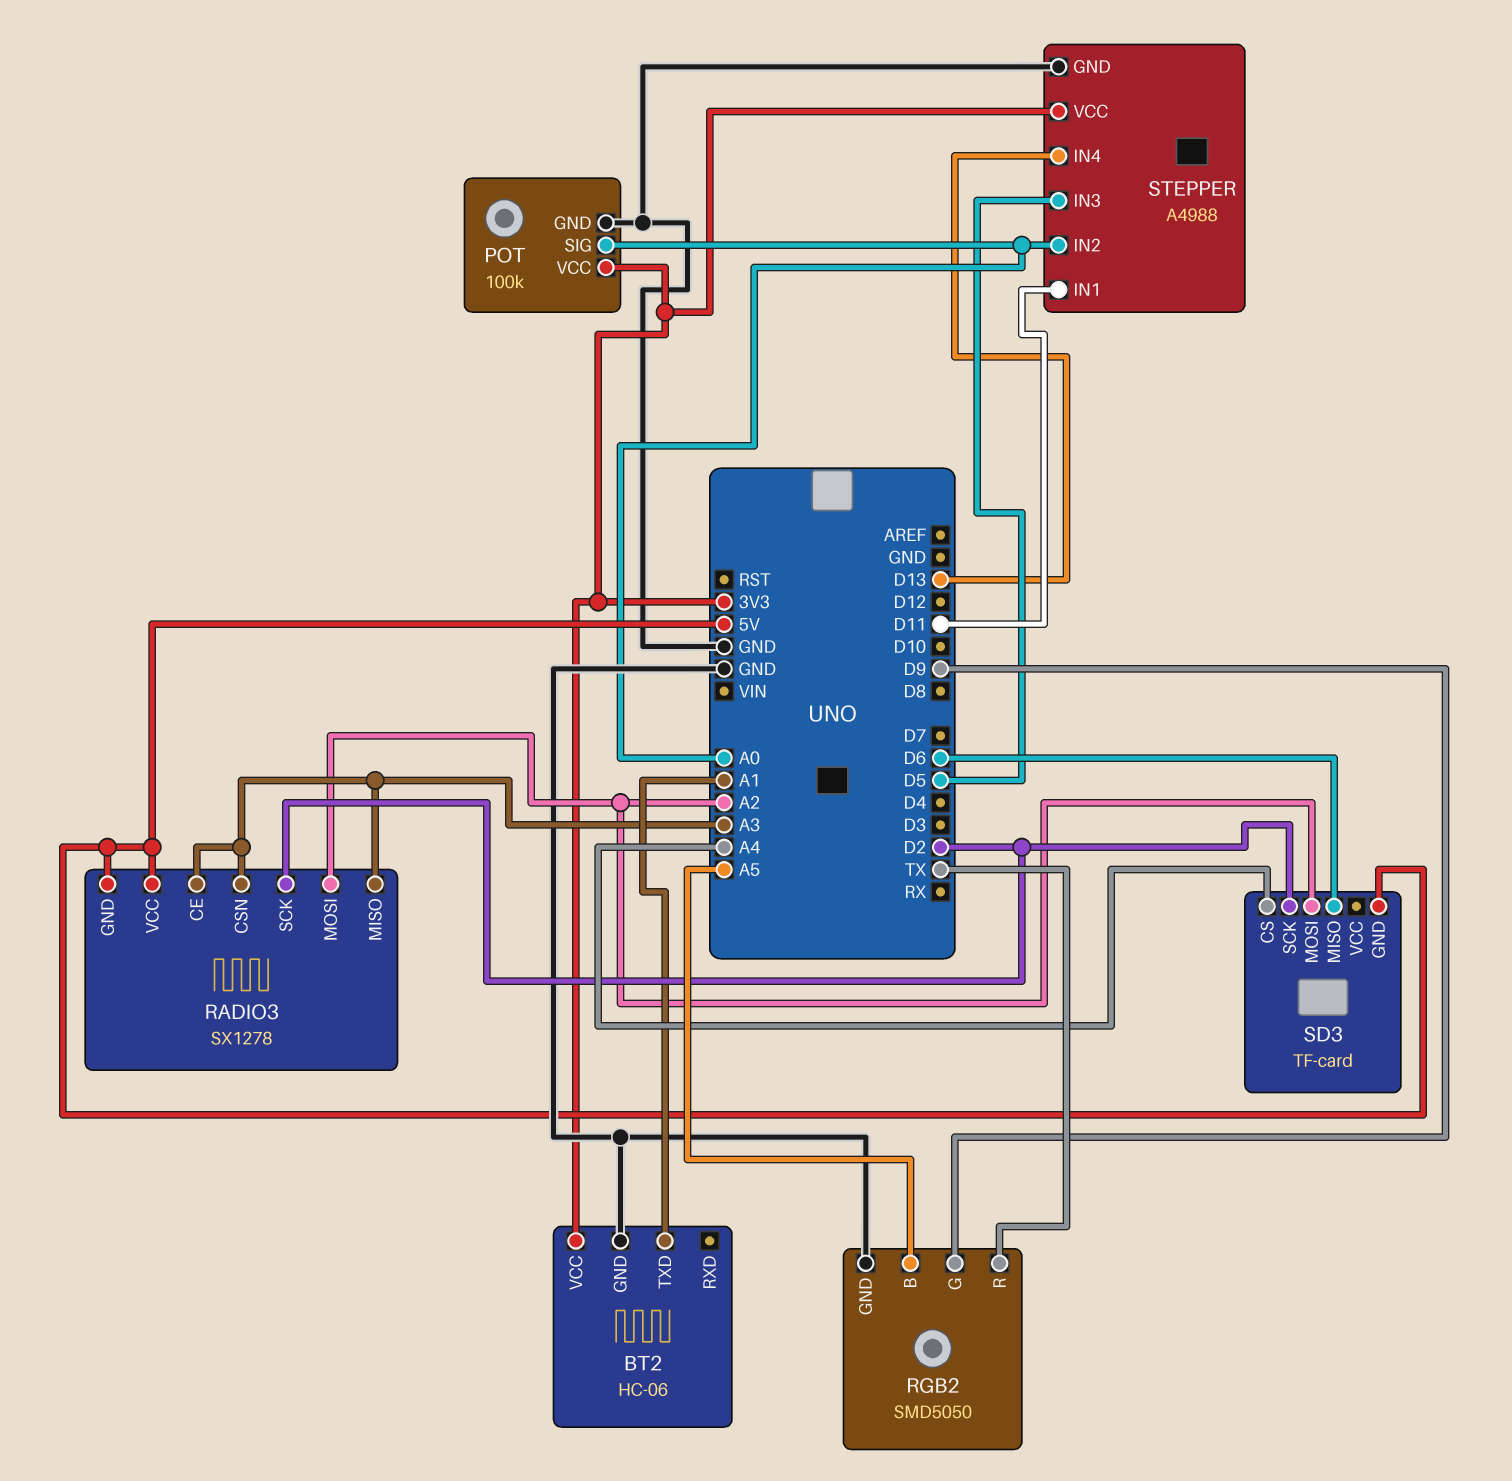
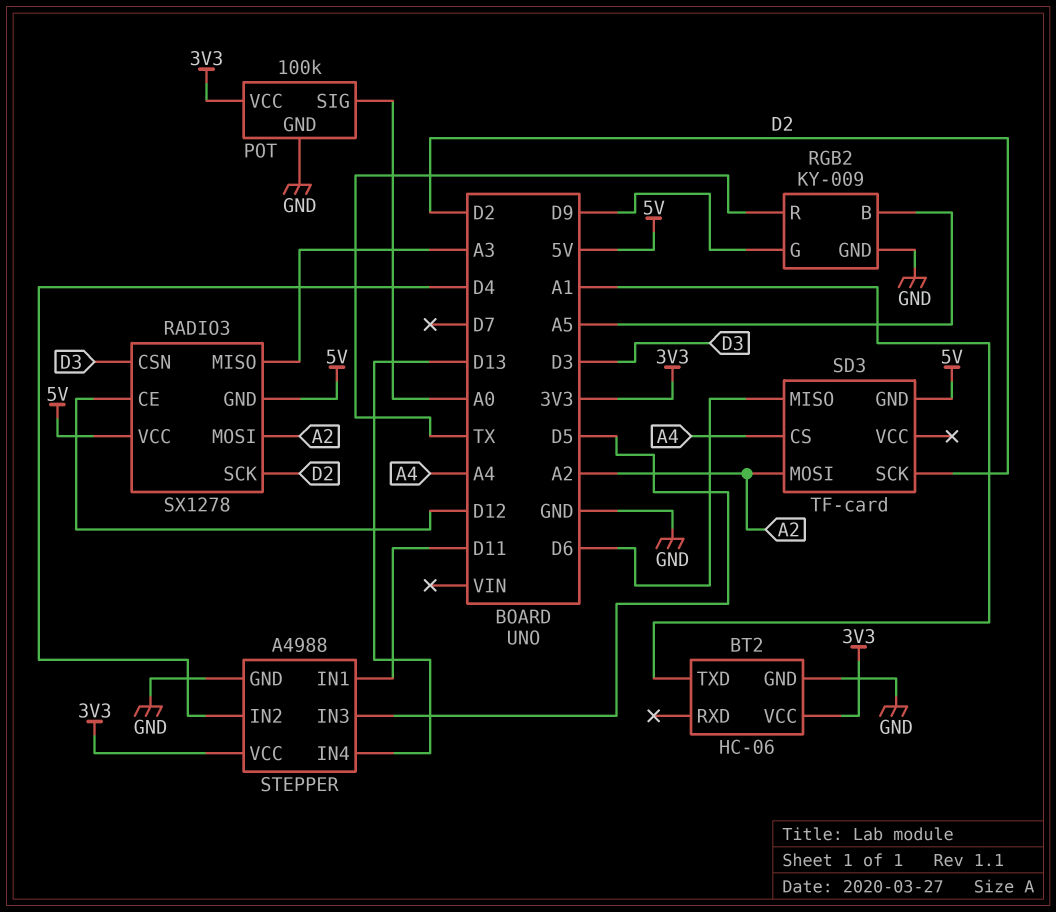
RADIO3 pin CE: A3 -> D12
RADIO3 pin CSN: A3 -> D3
RGB2: SMD5050 -> KY-009
STEPPER pin IN2: A0 -> D4

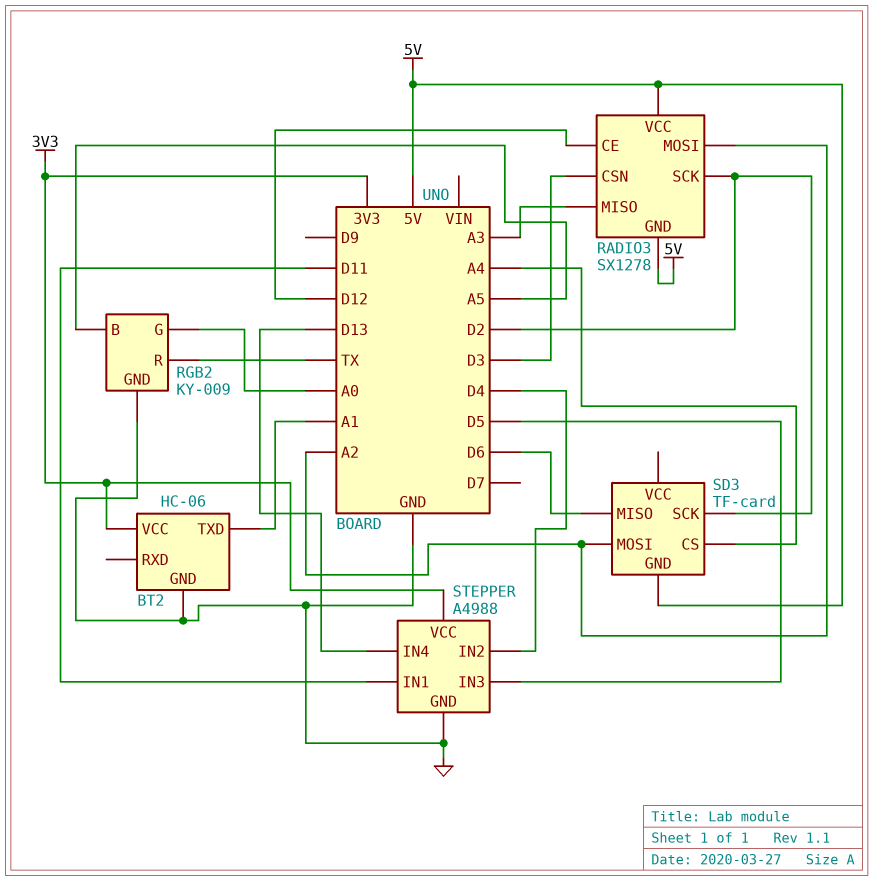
POT: 100k -> none
POT pin GND: GND -> none
POT pin SIG: A0 -> none
POT pin VCC: 3V3 -> none
RGB2 pin G: D9 -> A0

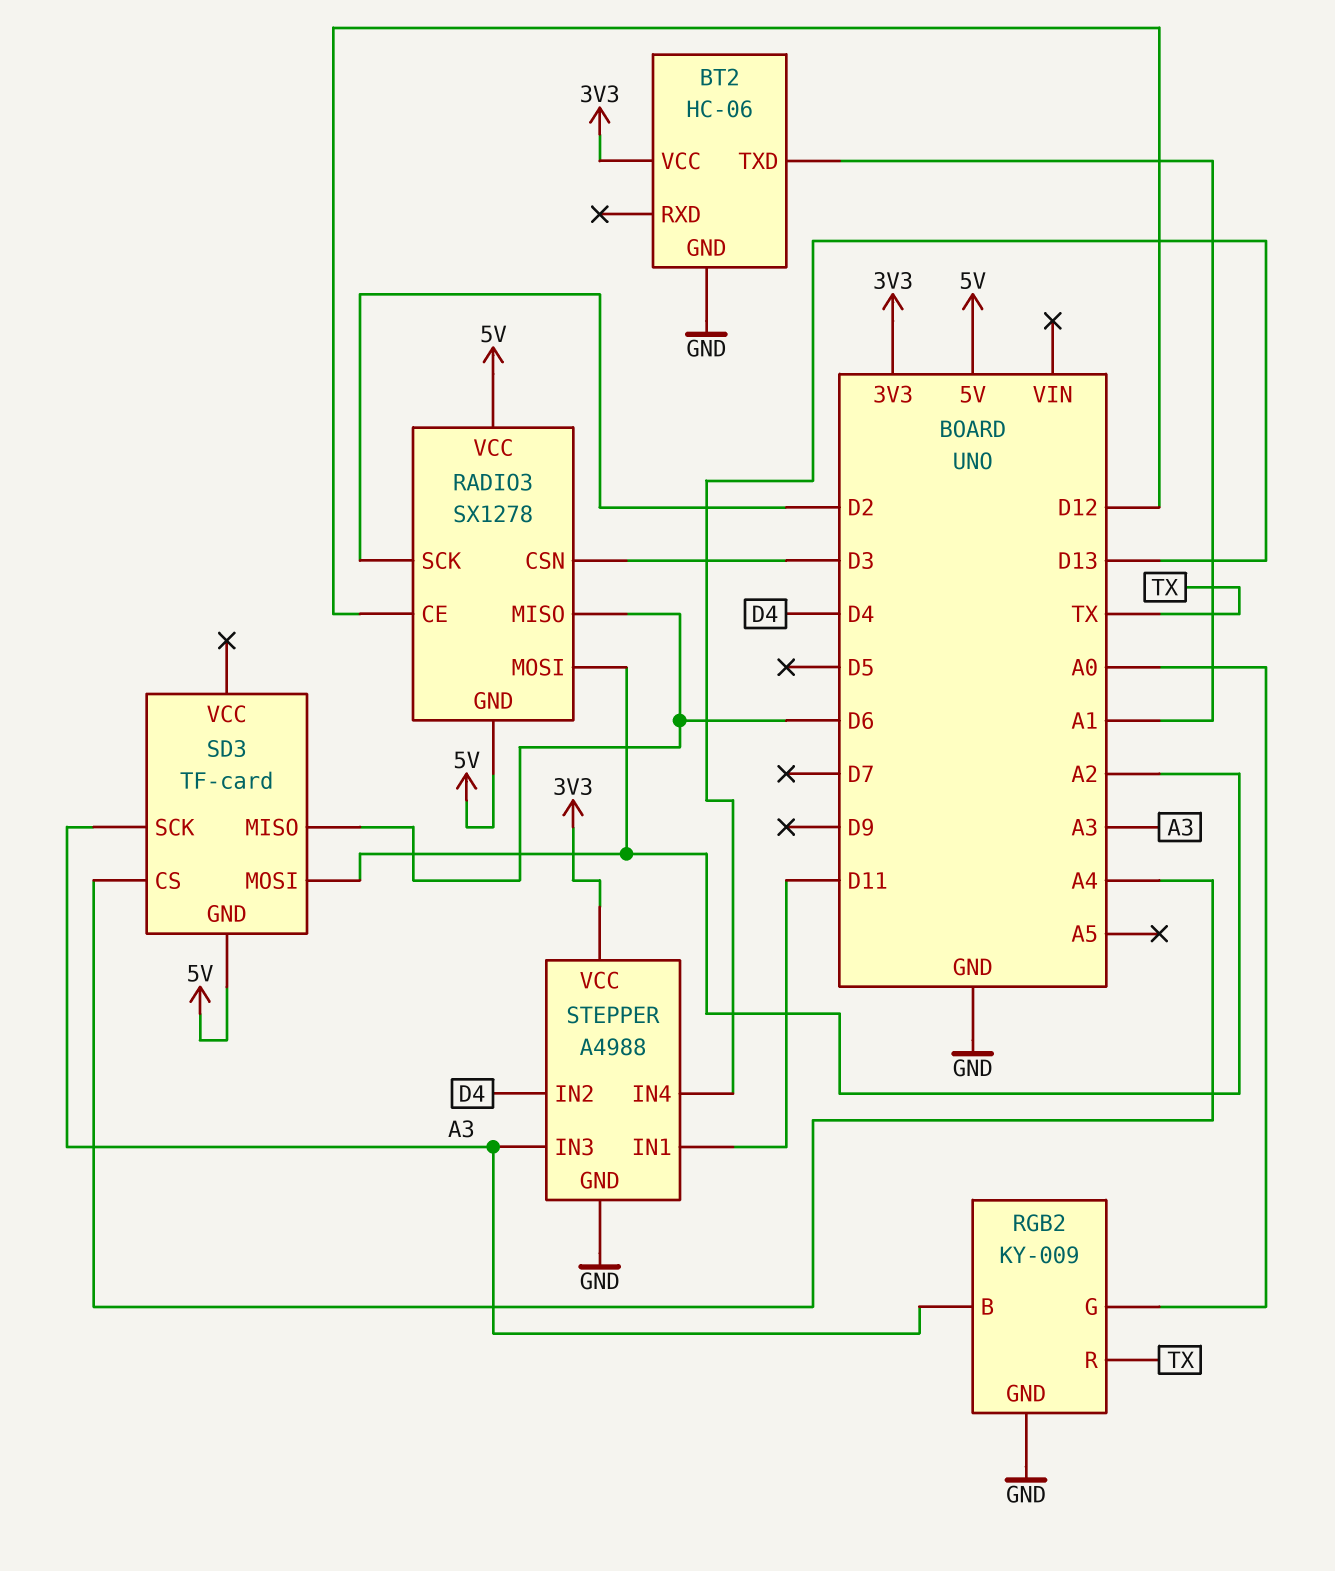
RADIO3 pin MISO: A3 -> D6
RGB2 pin B: A5 -> A3
SD3 pin SCK: D2 -> A3
STEPPER pin IN3: D5 -> A3

